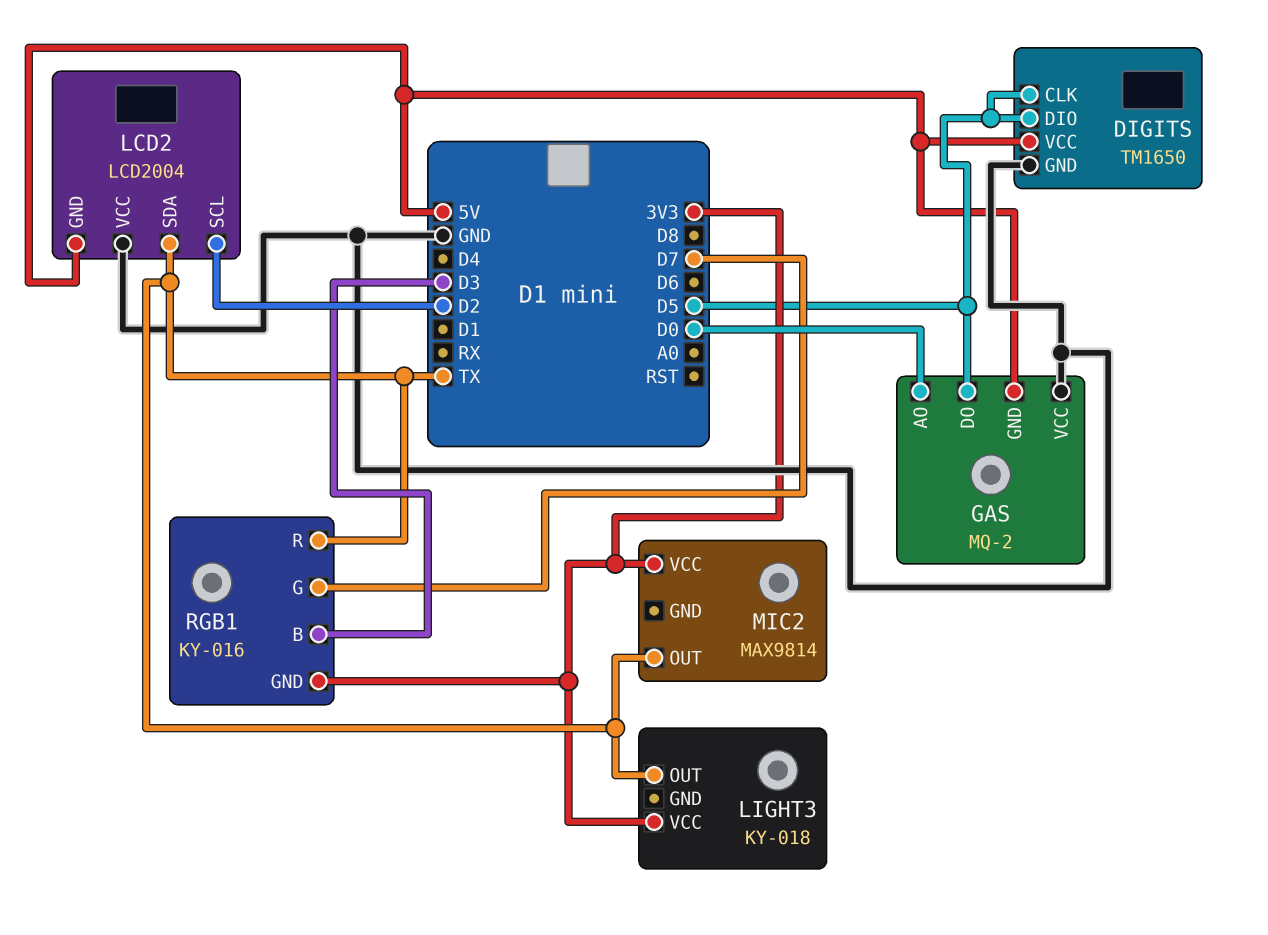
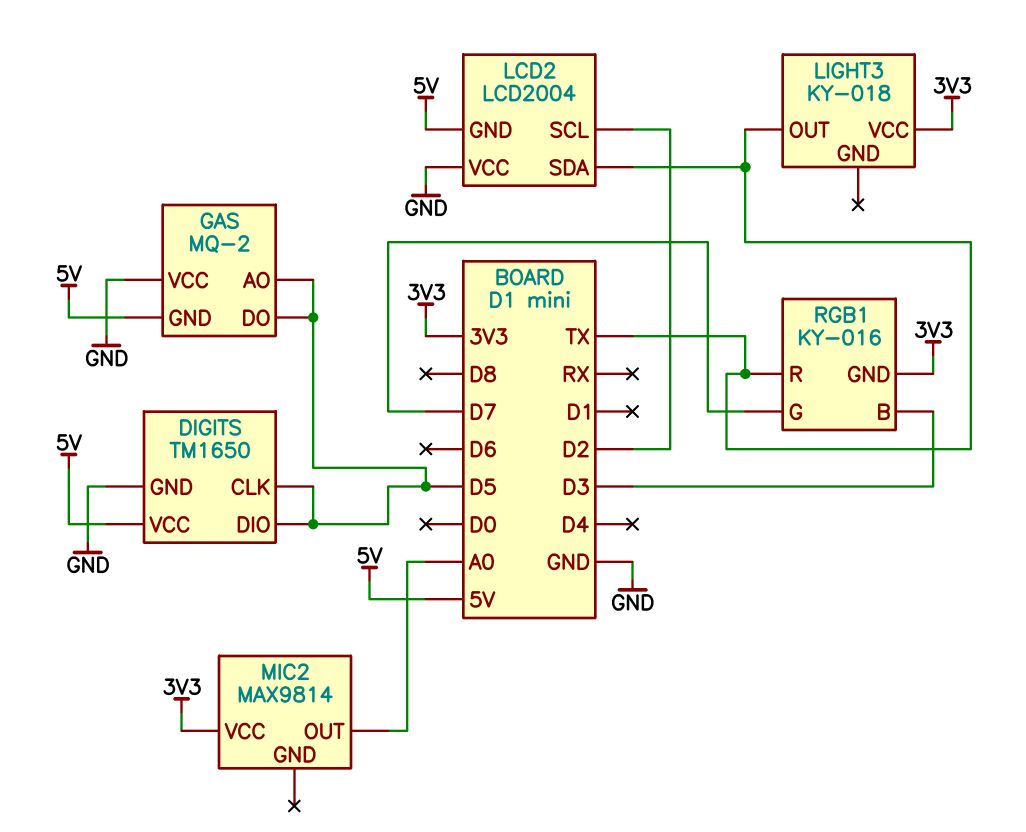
GAS pin AO: D0 -> D5
MIC2 pin OUT: TX -> A0

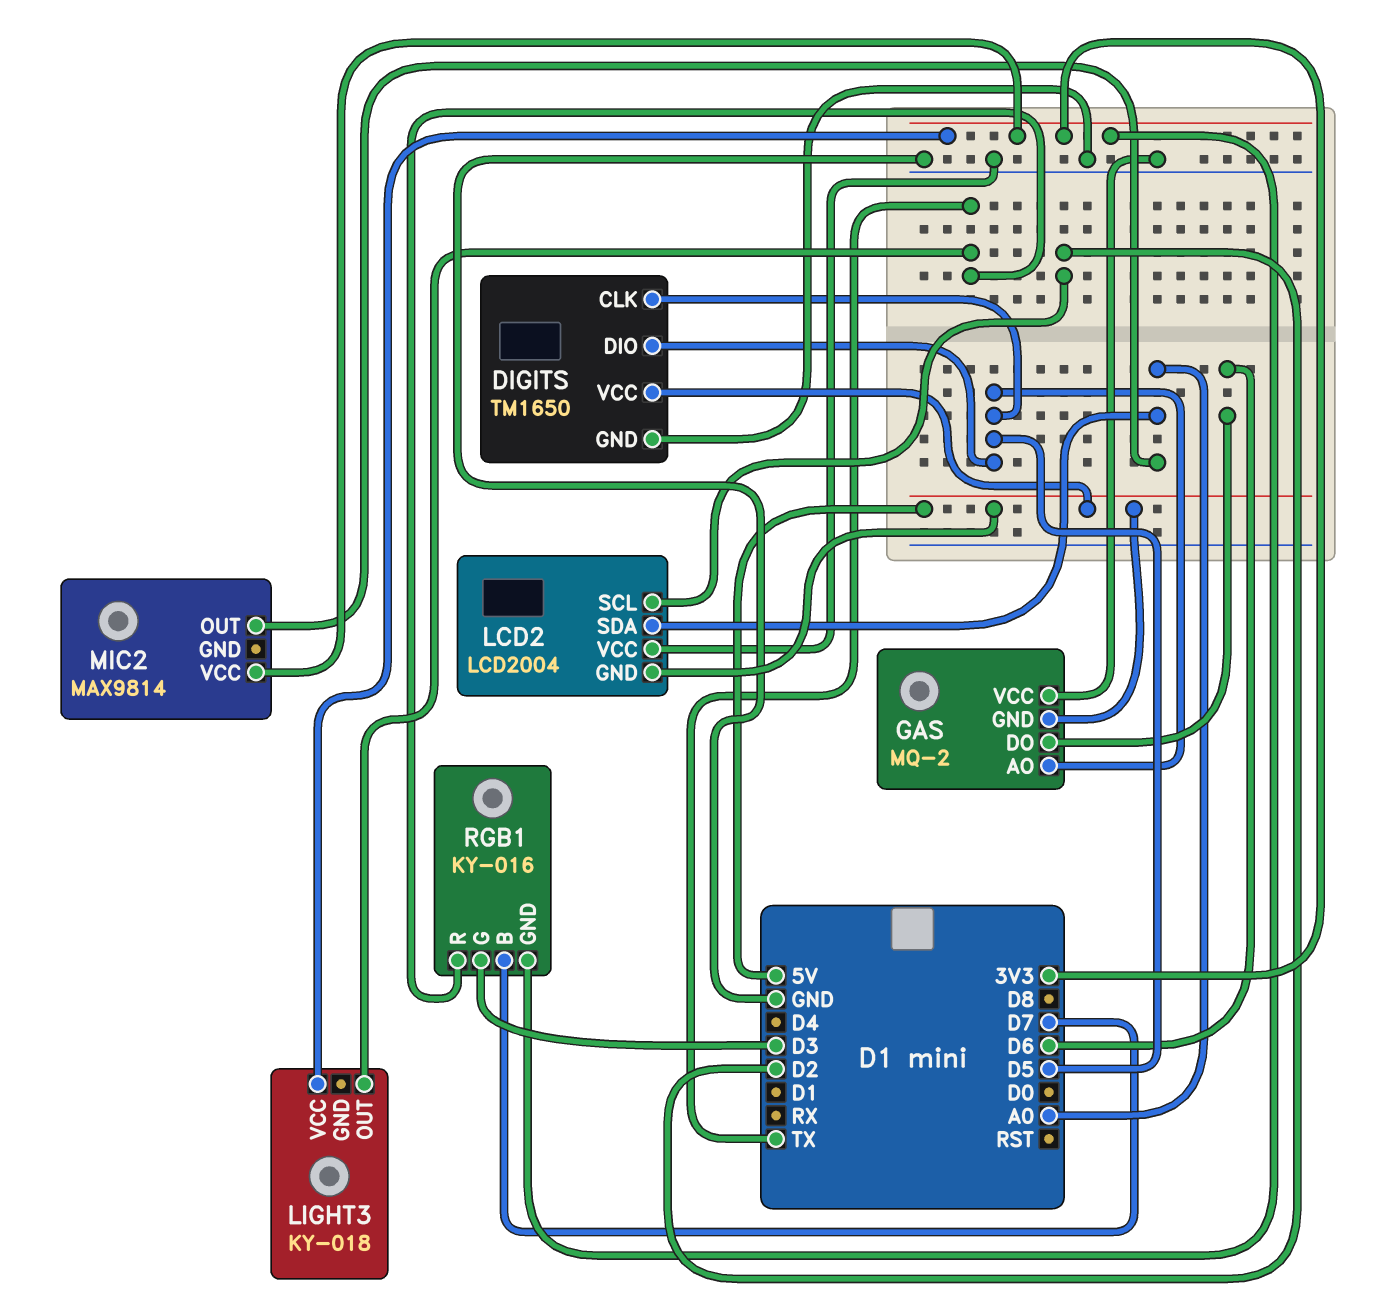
GAS pin DO: D5 -> D6
LCD2 pin SDA: TX -> A0
RGB1 pin B: D3 -> D7
RGB1 pin G: D7 -> D3

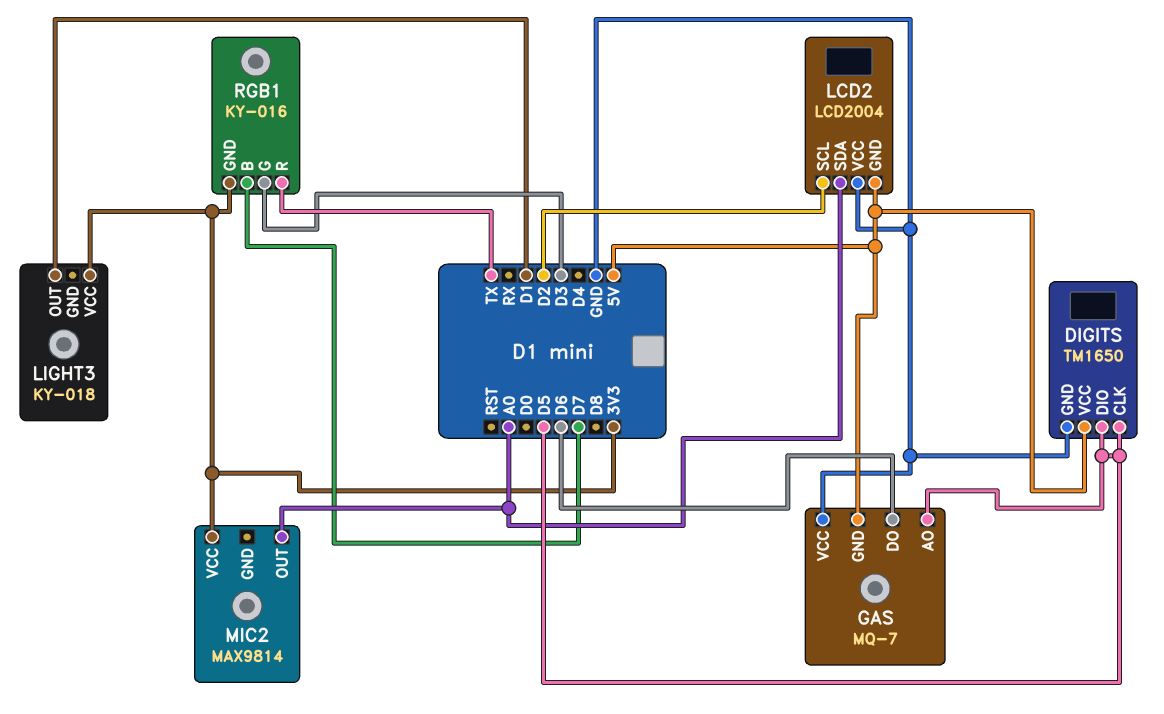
GAS: MQ-2 -> MQ-7
LIGHT3 pin OUT: TX -> D1

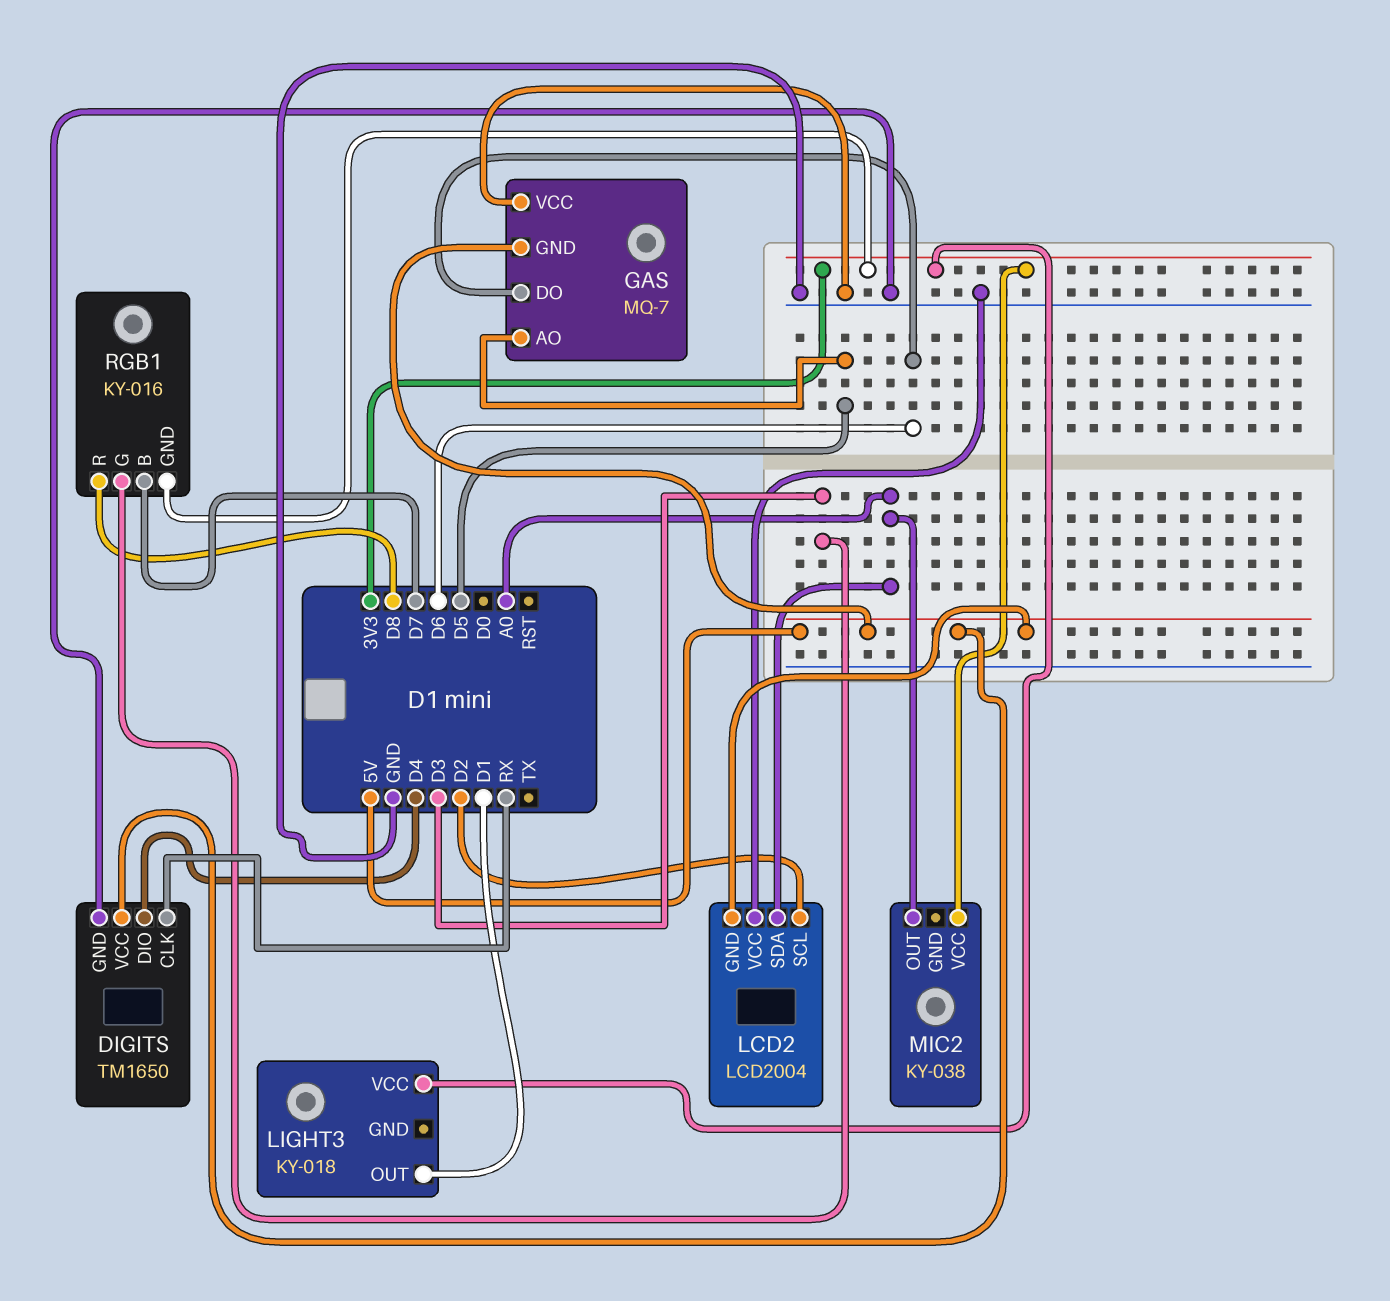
DIGITS pin CLK: D5 -> RX
DIGITS pin DIO: D5 -> D4
MIC2: MAX9814 -> KY-038
RGB1 pin R: TX -> D8

